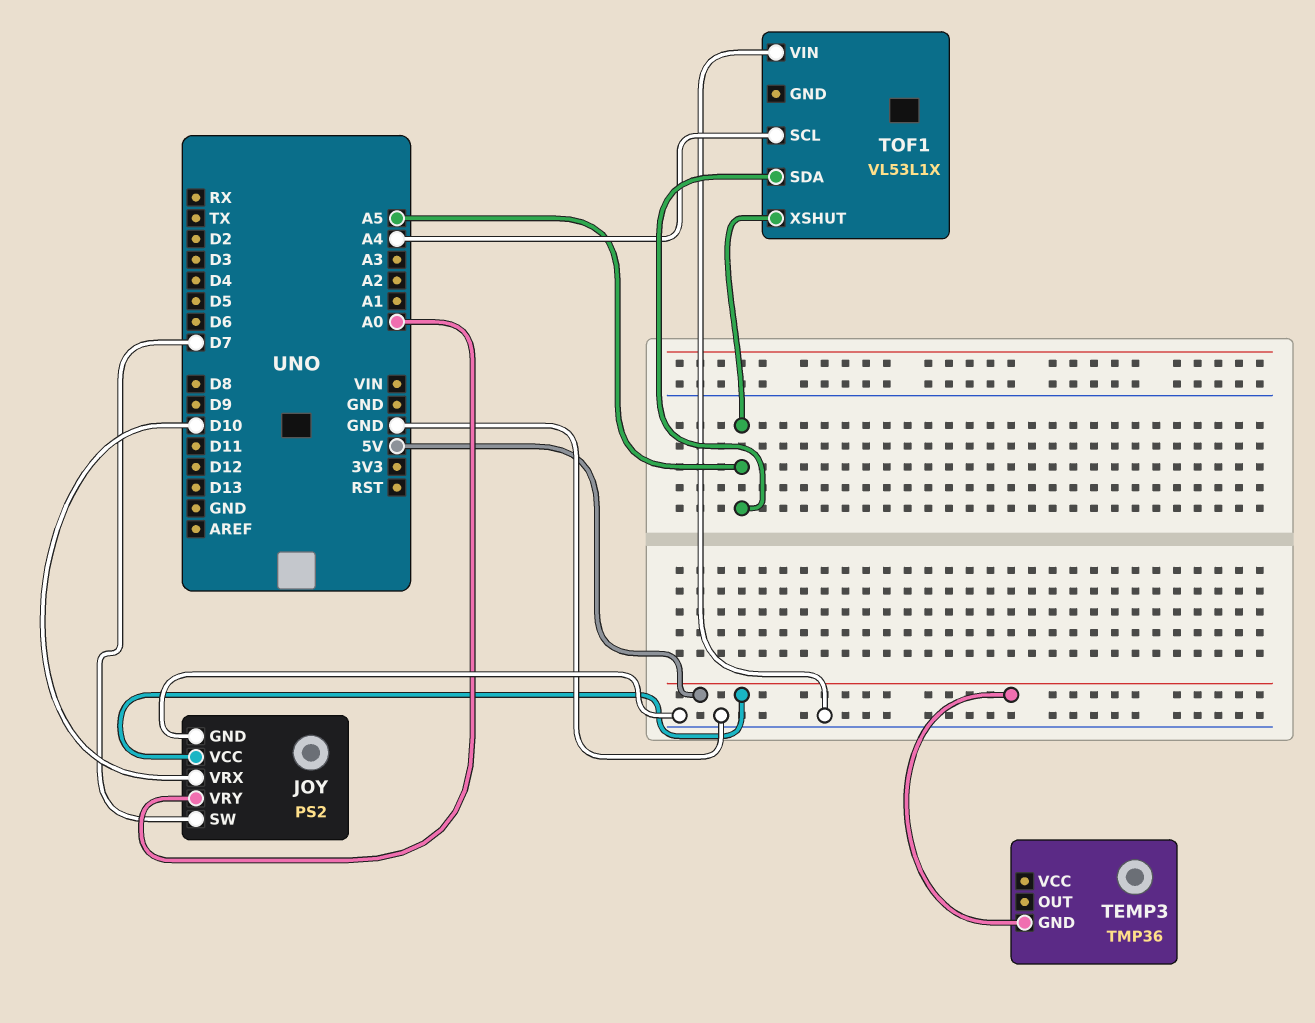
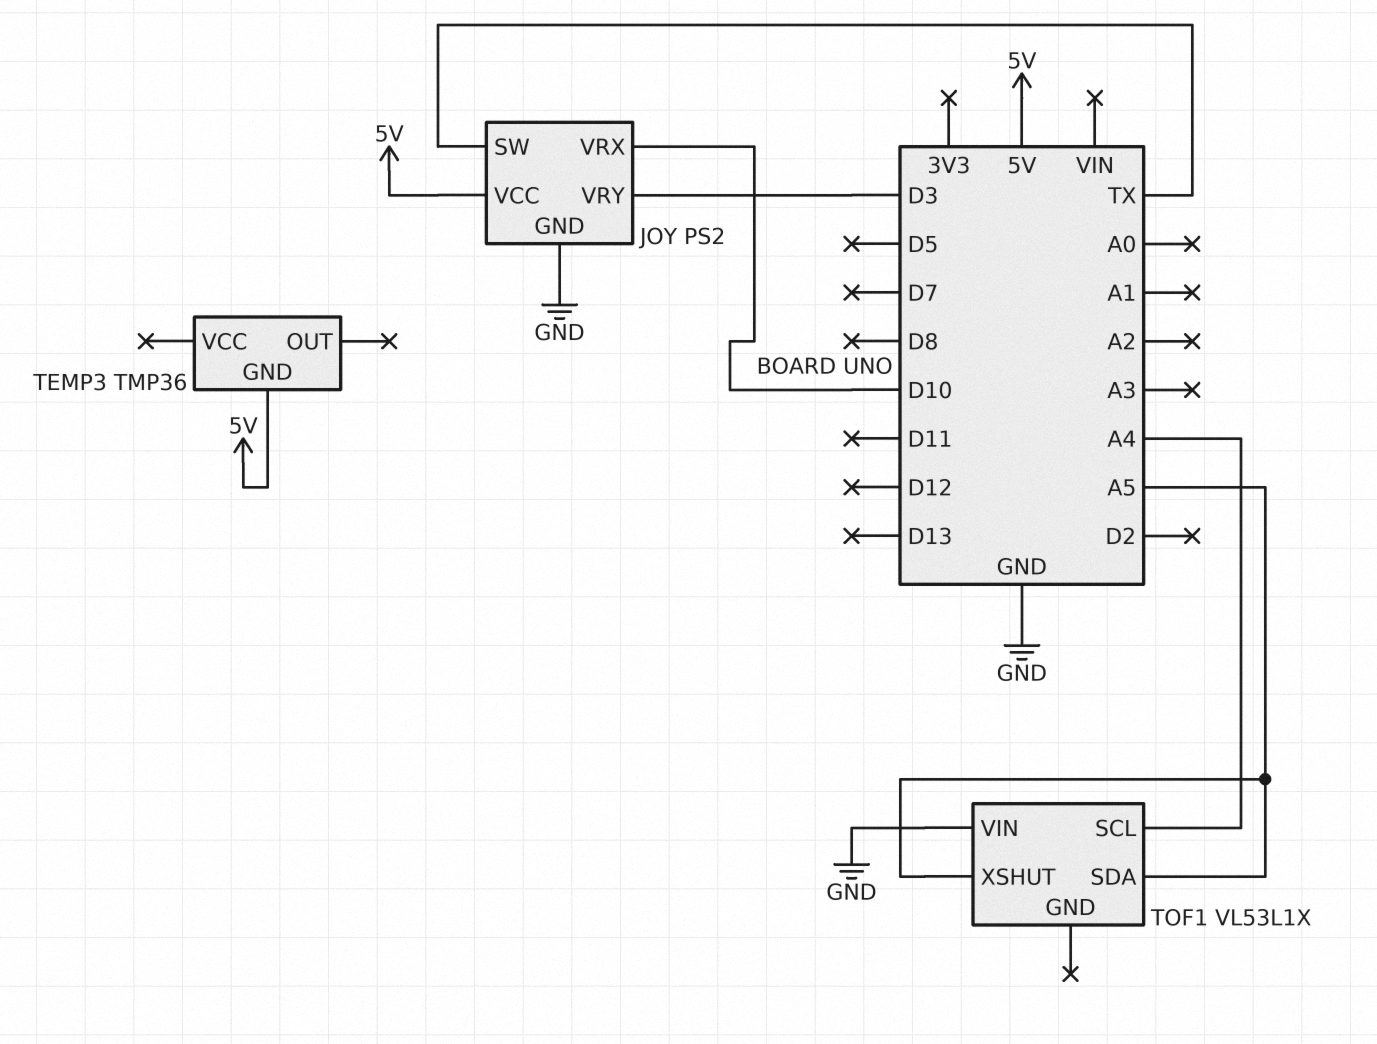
JOY pin SW: D7 -> TX
JOY pin VRY: A0 -> D3

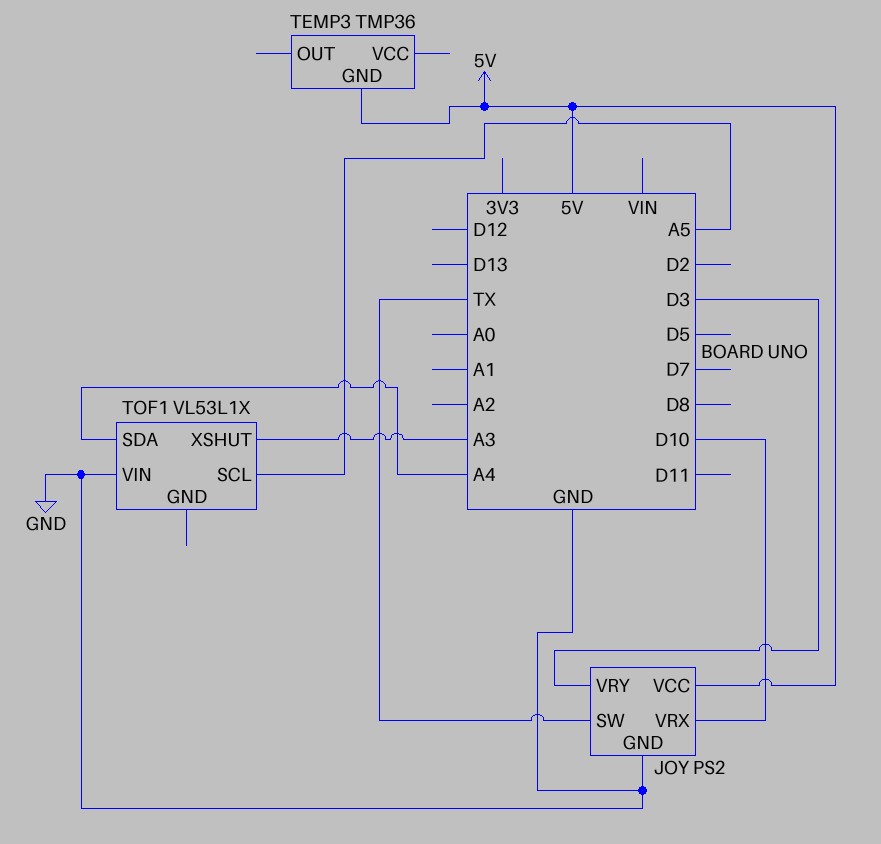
TOF1 pin SCL: A4 -> A5
TOF1 pin SDA: A5 -> A4
TOF1 pin XSHUT: A5 -> A3

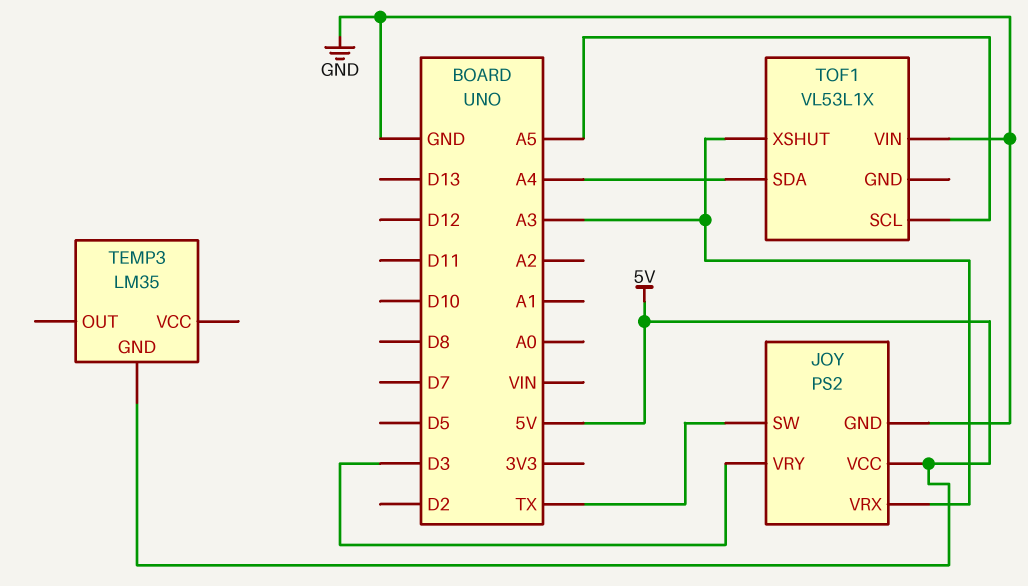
JOY pin VRX: D10 -> A3
TEMP3: TMP36 -> LM35

